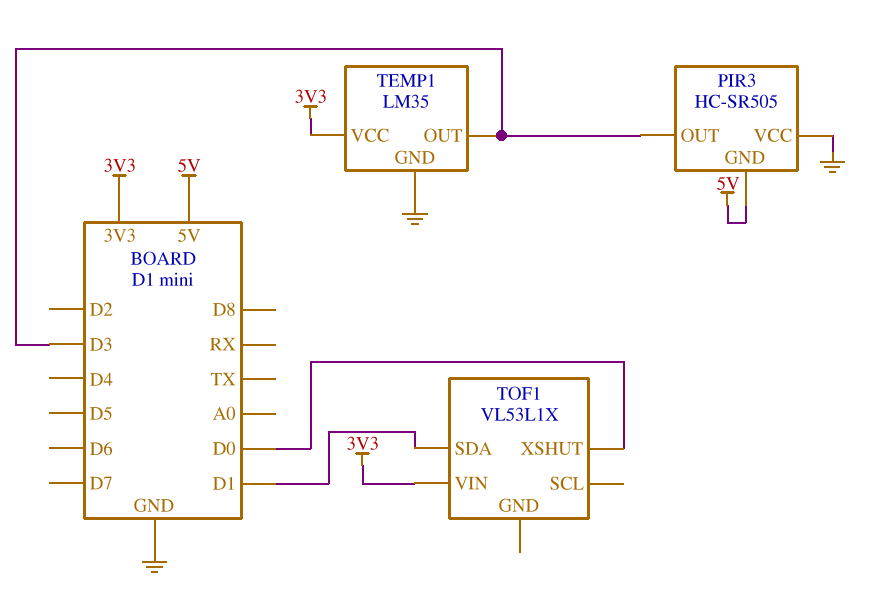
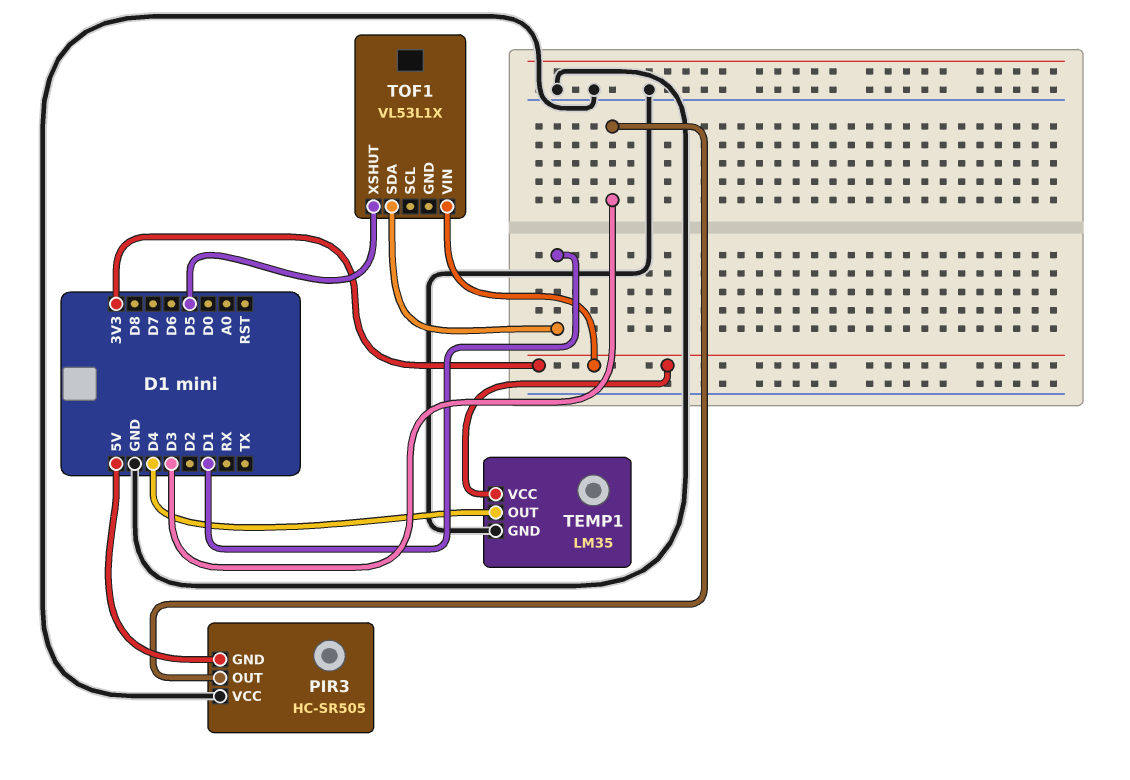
TEMP1 pin OUT: D3 -> D4
TOF1 pin XSHUT: D0 -> D5

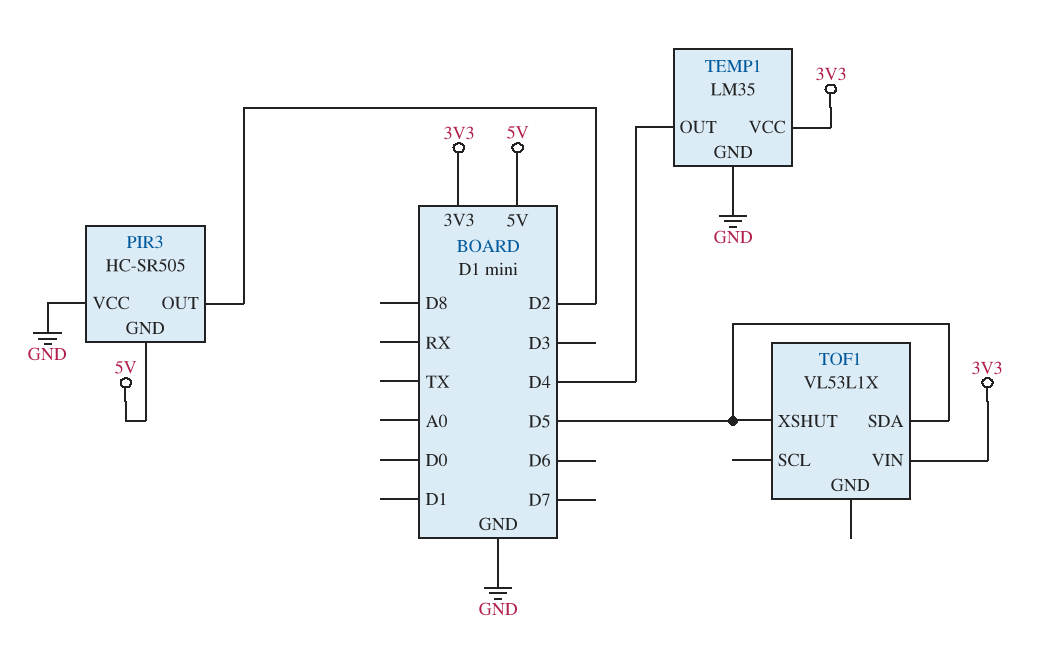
PIR3 pin OUT: D3 -> D2
TOF1 pin SDA: D1 -> D5

